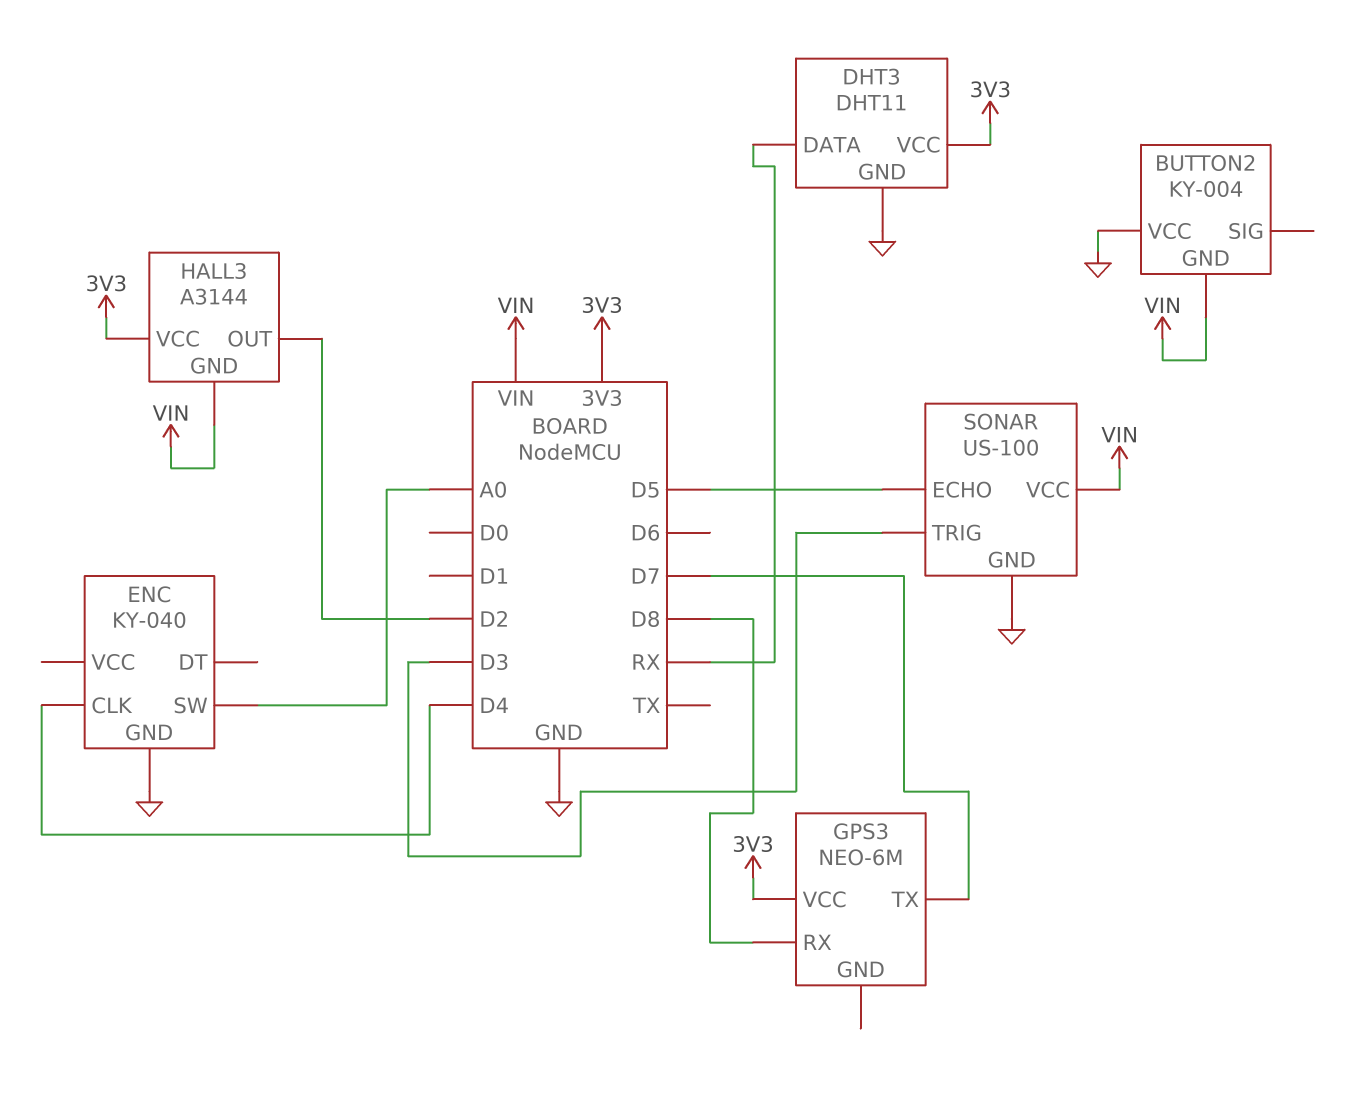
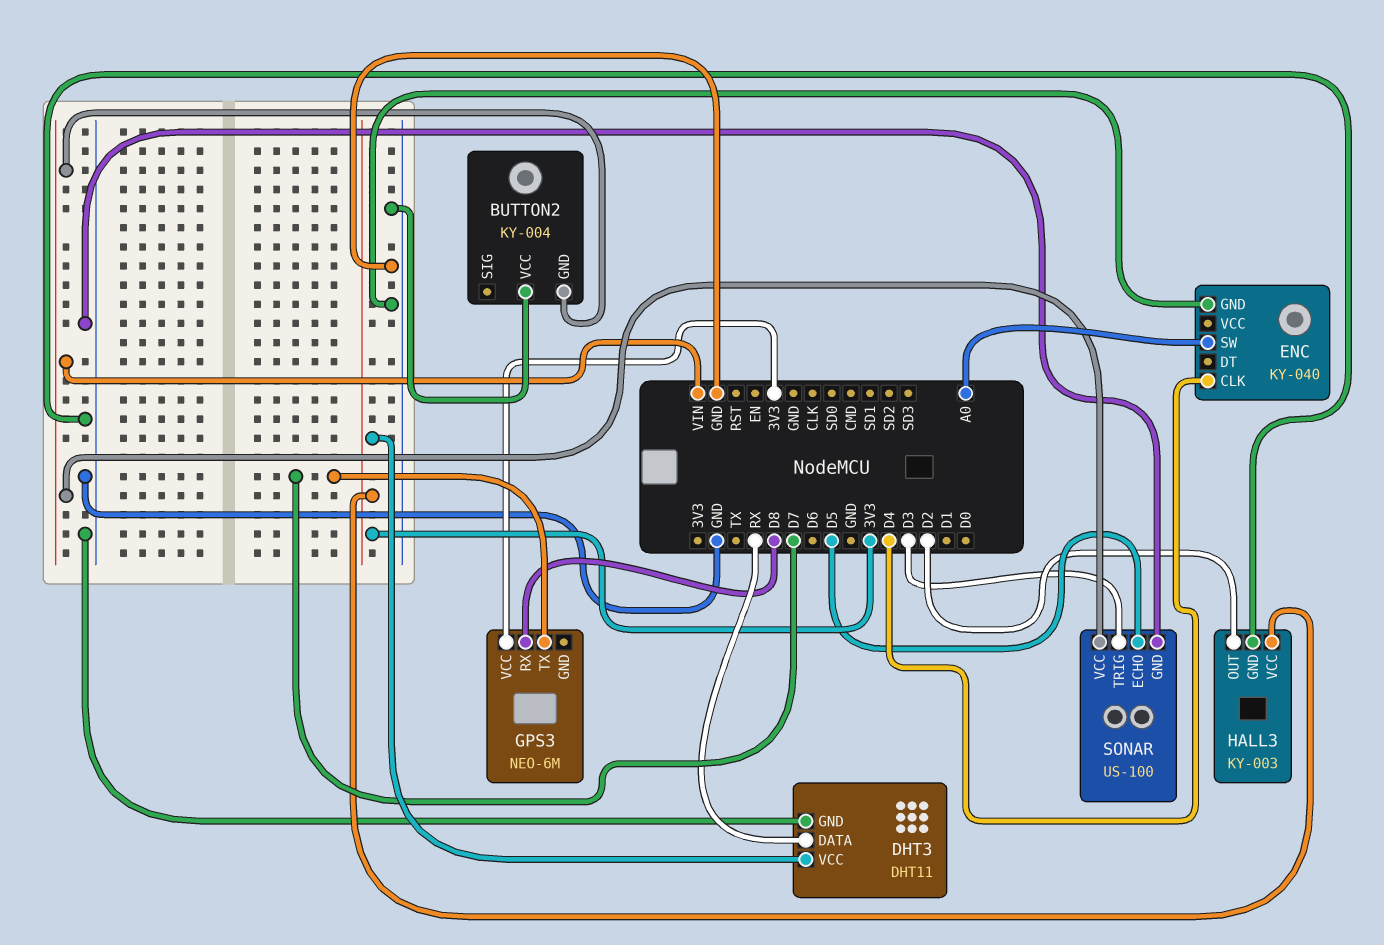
HALL3: A3144 -> KY-003
HALL3 pin GND: VIN -> GND

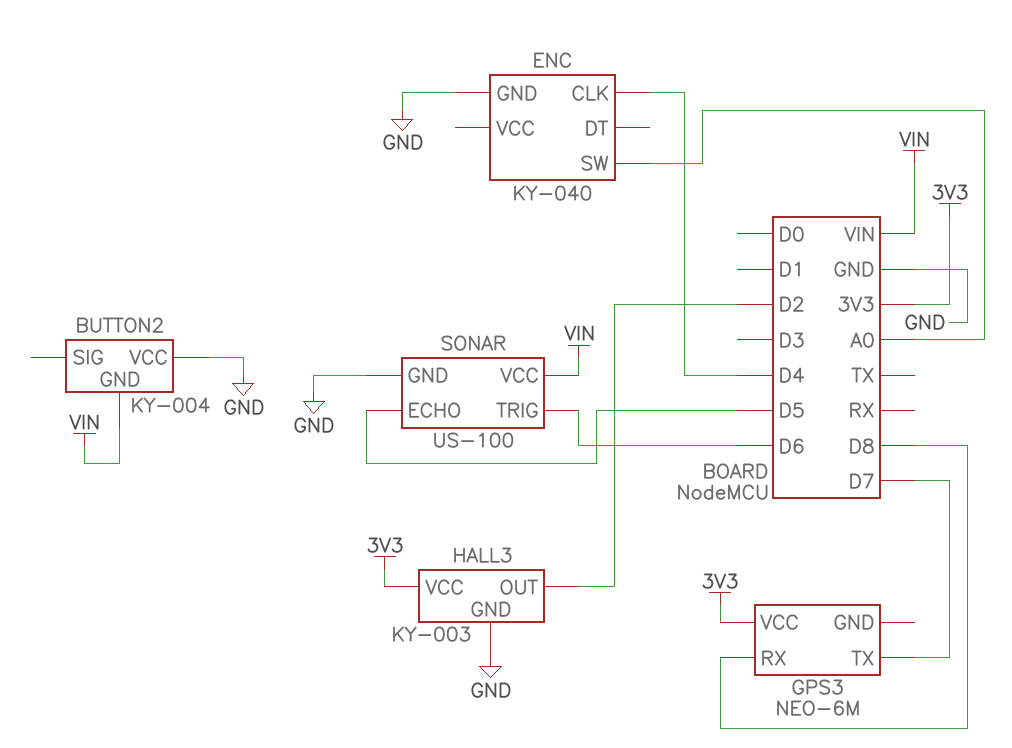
DHT3: DHT11 -> none
DHT3 pin DATA: RX -> none
DHT3 pin GND: GND -> none
DHT3 pin VCC: 3V3 -> none
SONAR pin TRIG: D3 -> D6

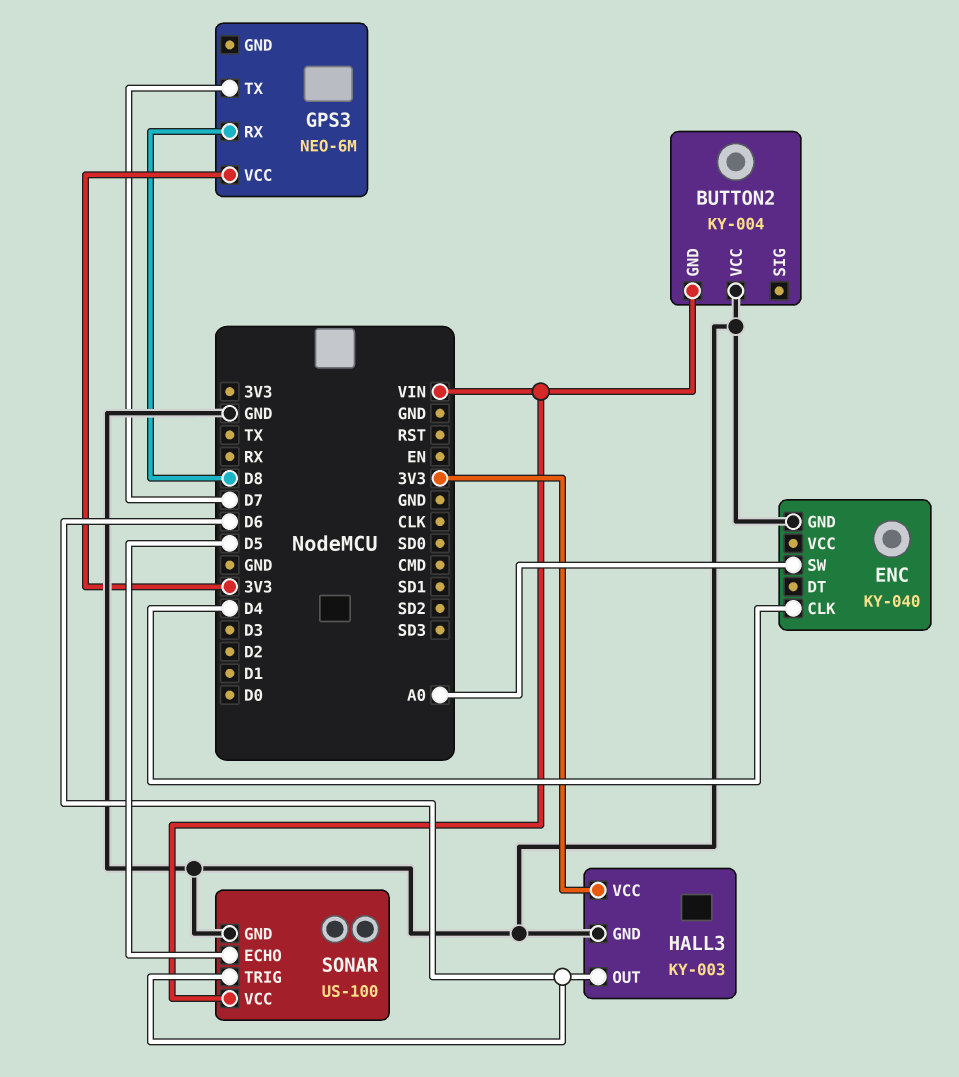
HALL3 pin OUT: D2 -> D6

